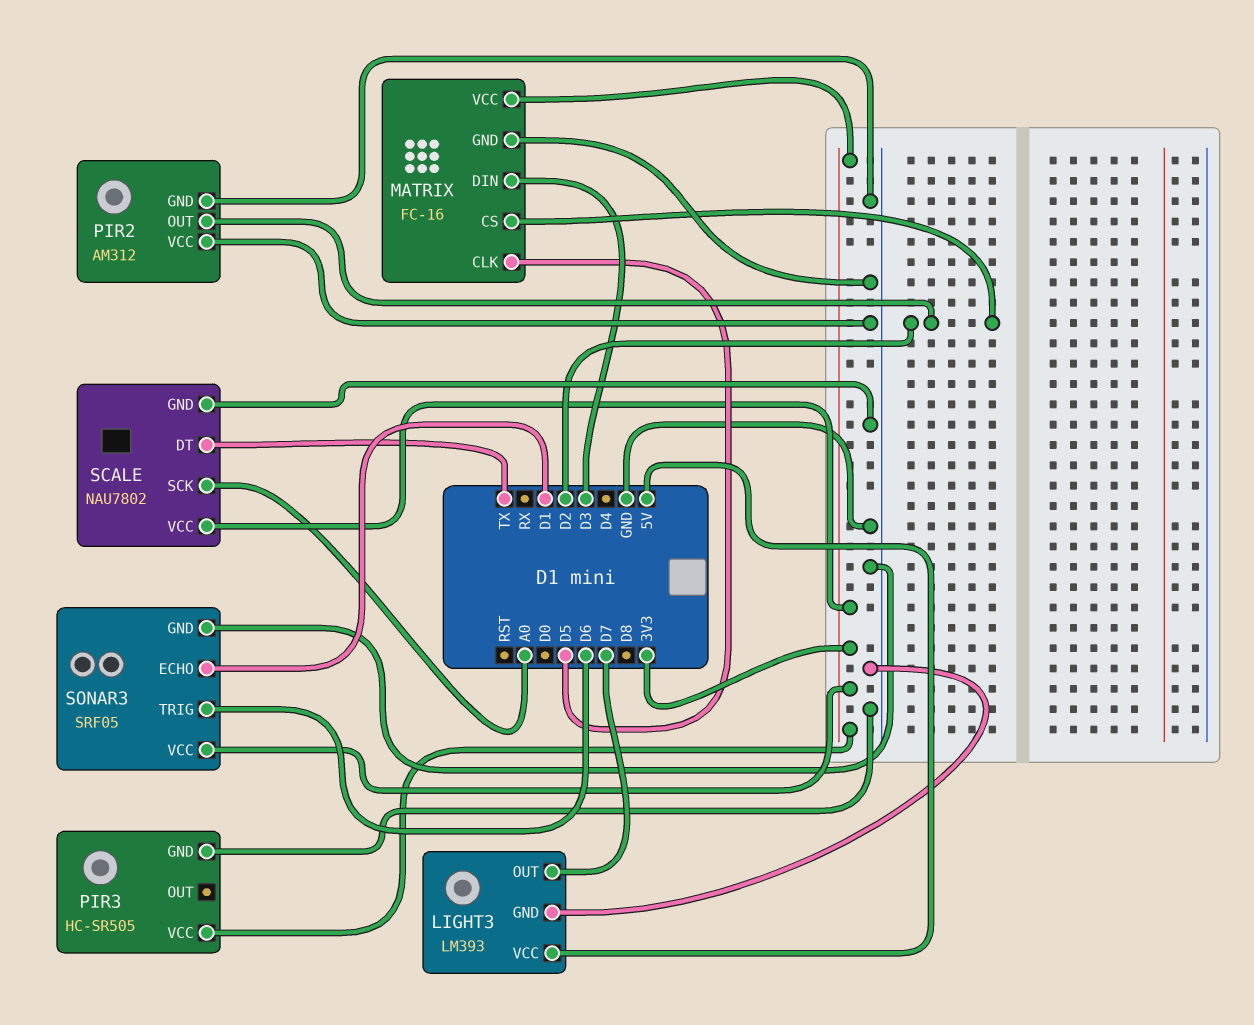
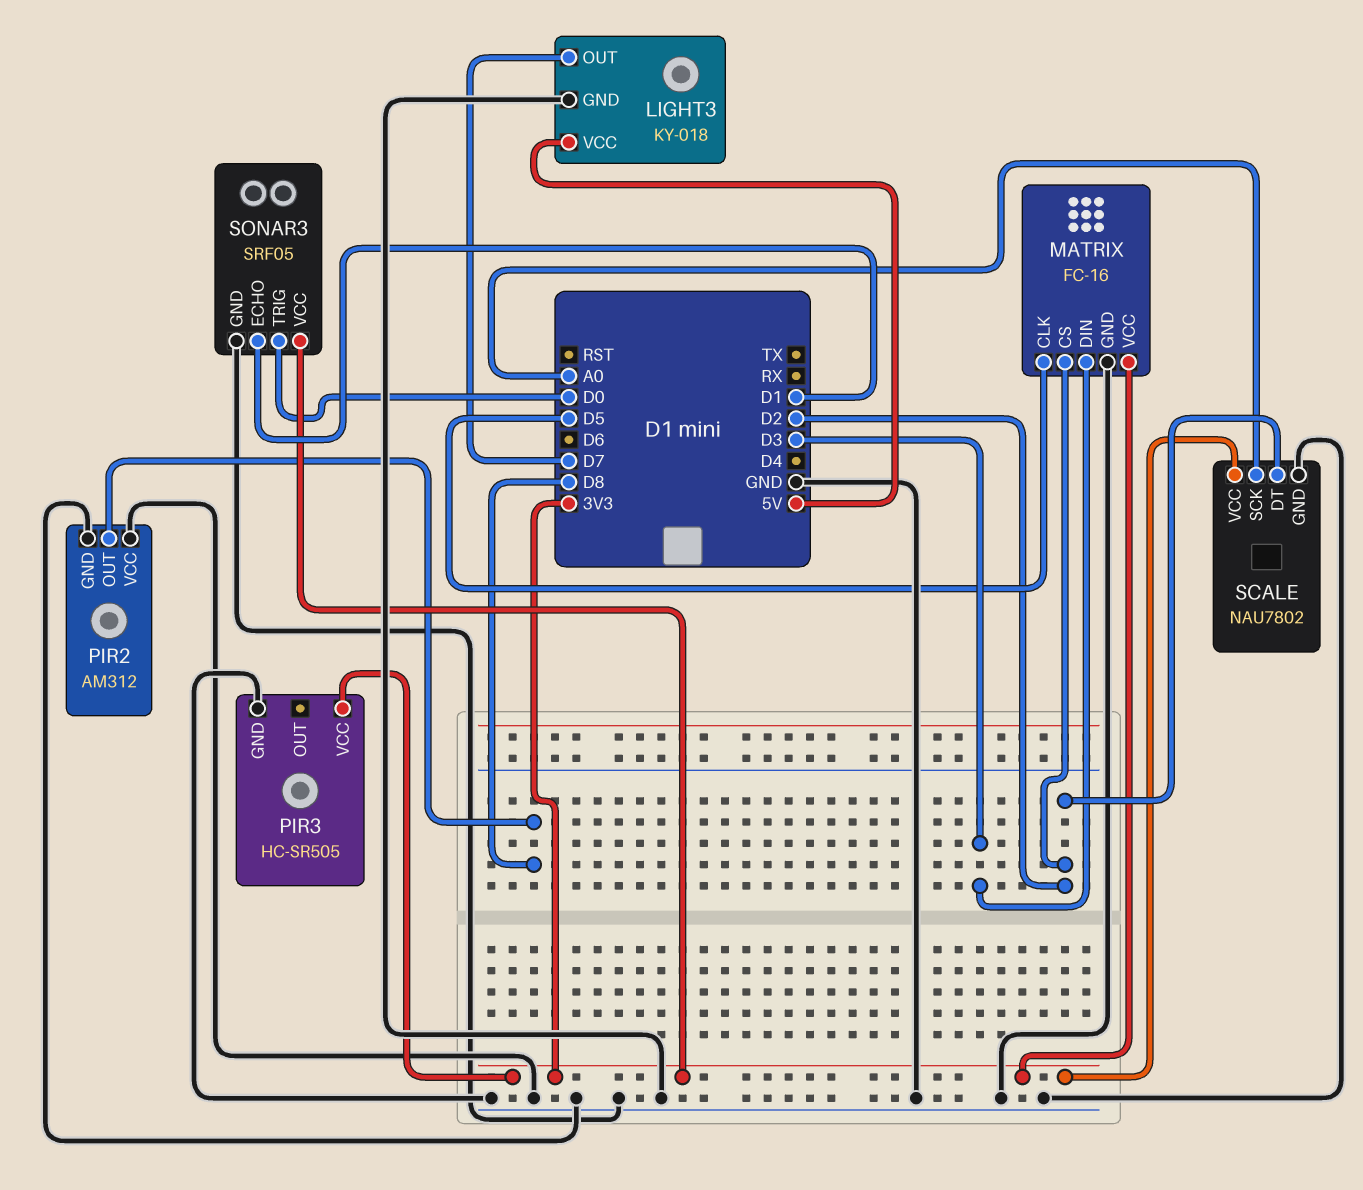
LIGHT3: LM393 -> KY-018
PIR2 pin OUT: D2 -> D8
SCALE pin DT: TX -> D2
SONAR3 pin TRIG: D6 -> D0

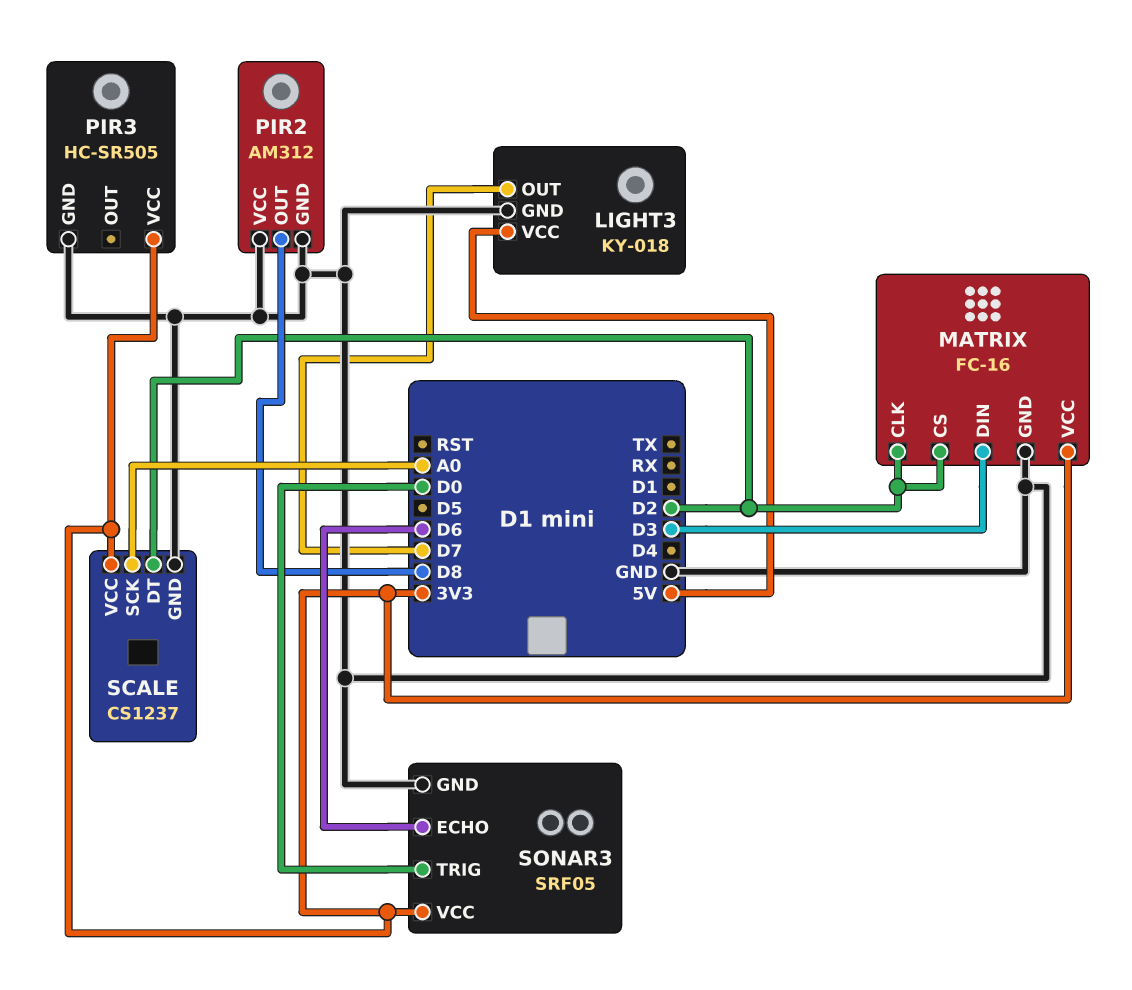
MATRIX pin CLK: D5 -> D2
SCALE: NAU7802 -> CS1237
SONAR3 pin ECHO: D1 -> D6

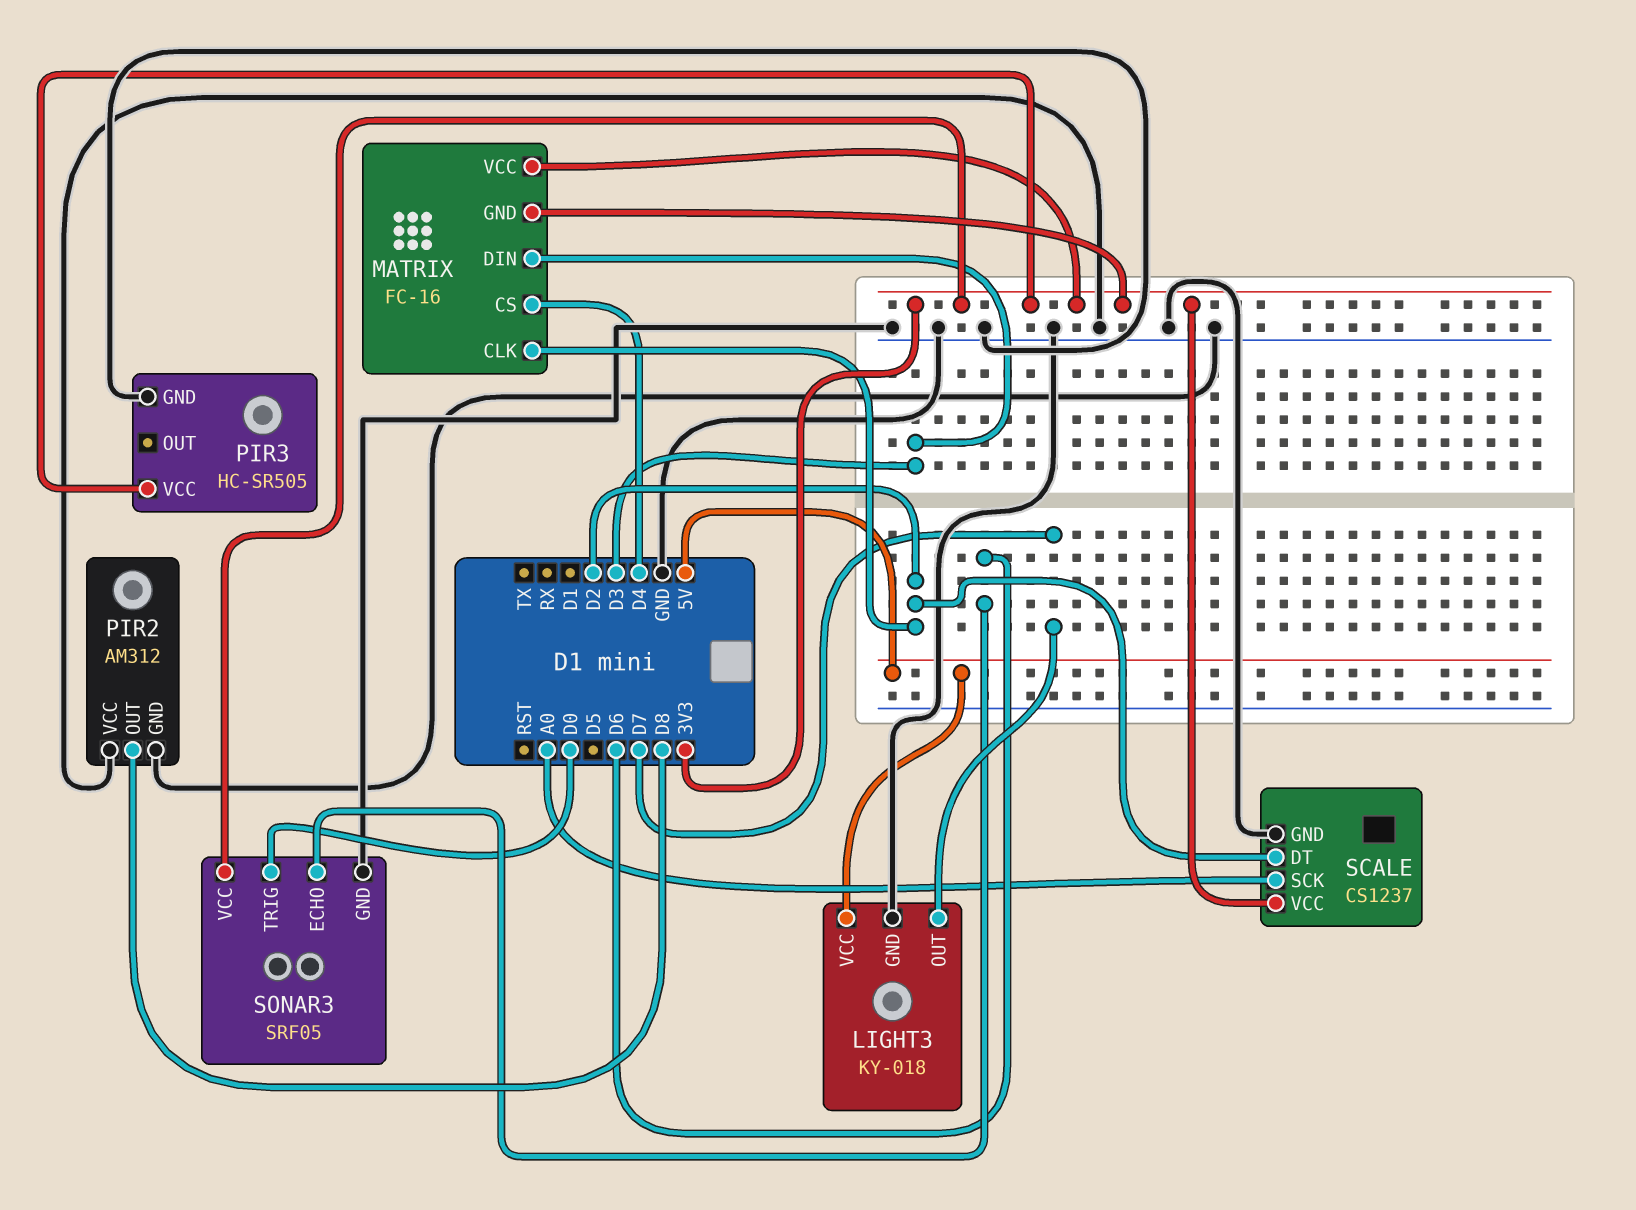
MATRIX pin CS: D2 -> D4
MATRIX pin GND: GND -> 3V3

